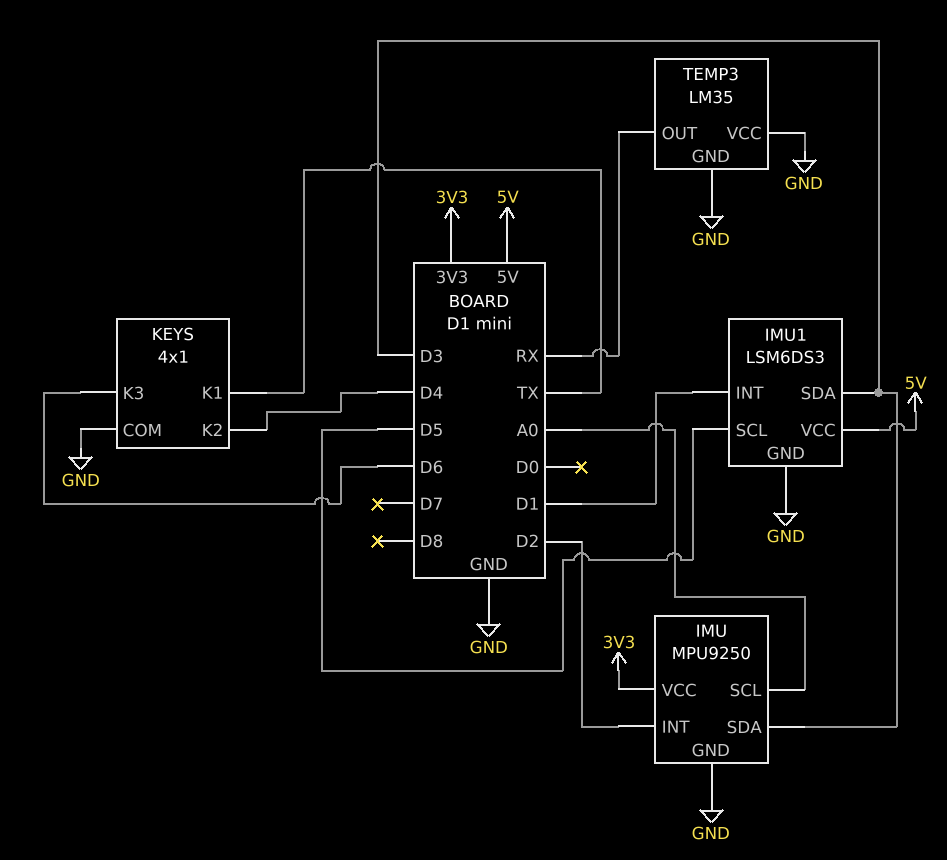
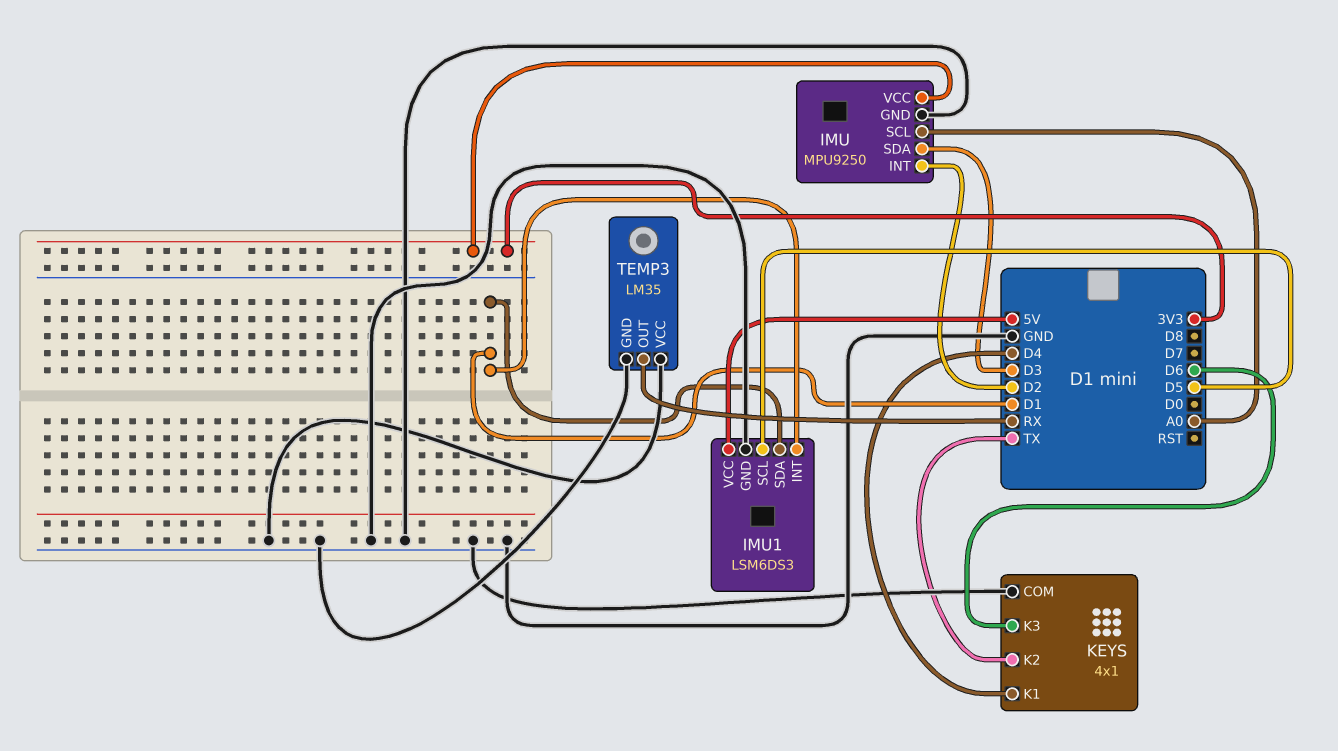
IMU1 pin SDA: D3 -> D1
KEYS pin K1: TX -> D4
KEYS pin K2: D4 -> TX

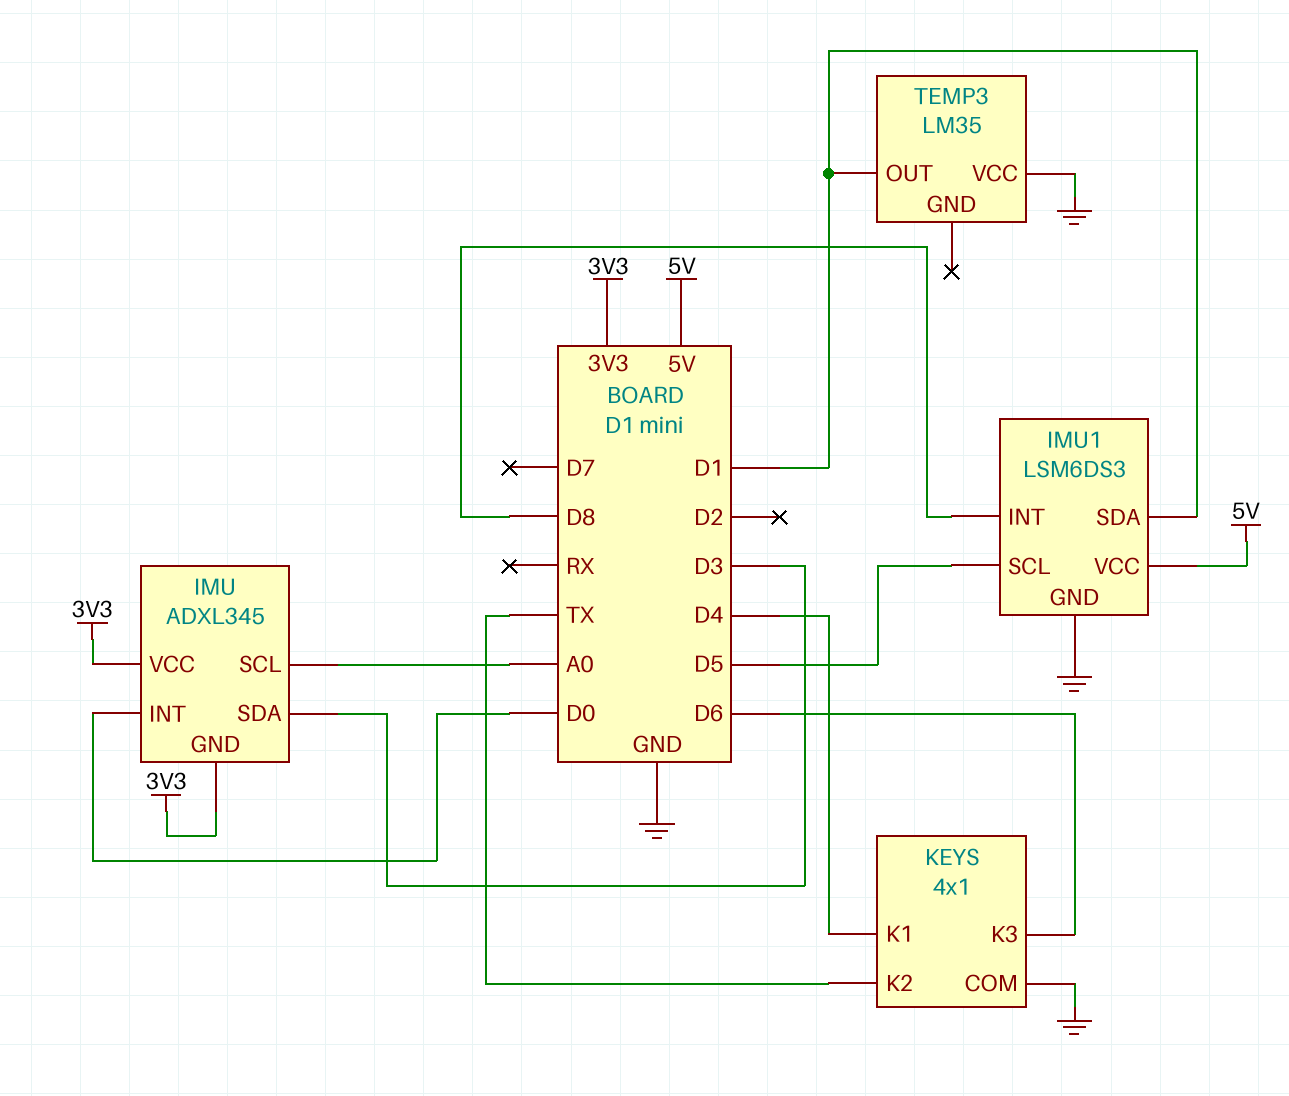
IMU: MPU9250 -> ADXL345
IMU pin GND: GND -> 3V3
IMU pin INT: D2 -> D0
IMU1 pin INT: D1 -> D8
TEMP3 pin GND: GND -> none
TEMP3 pin OUT: RX -> D1

